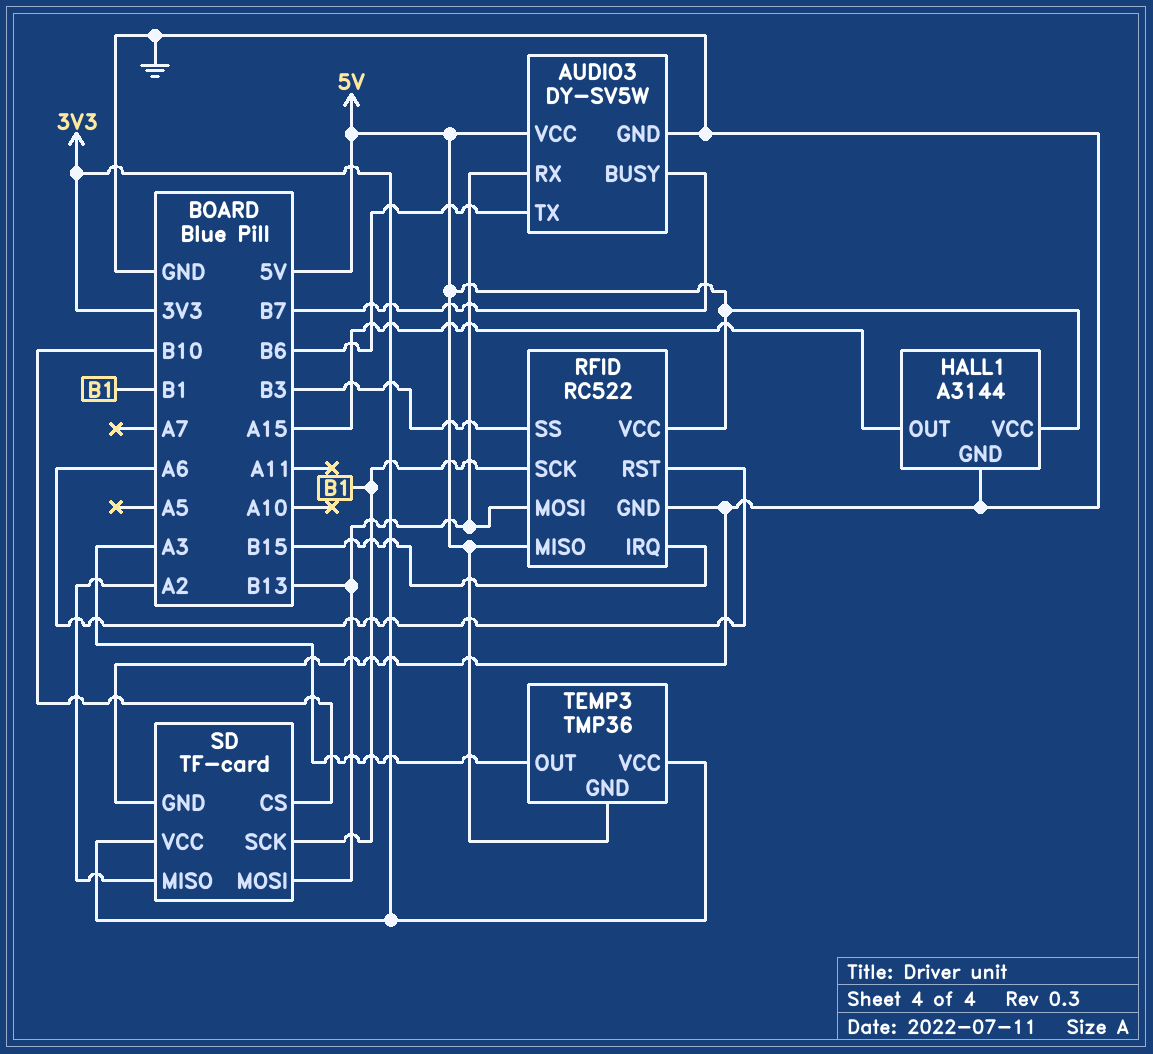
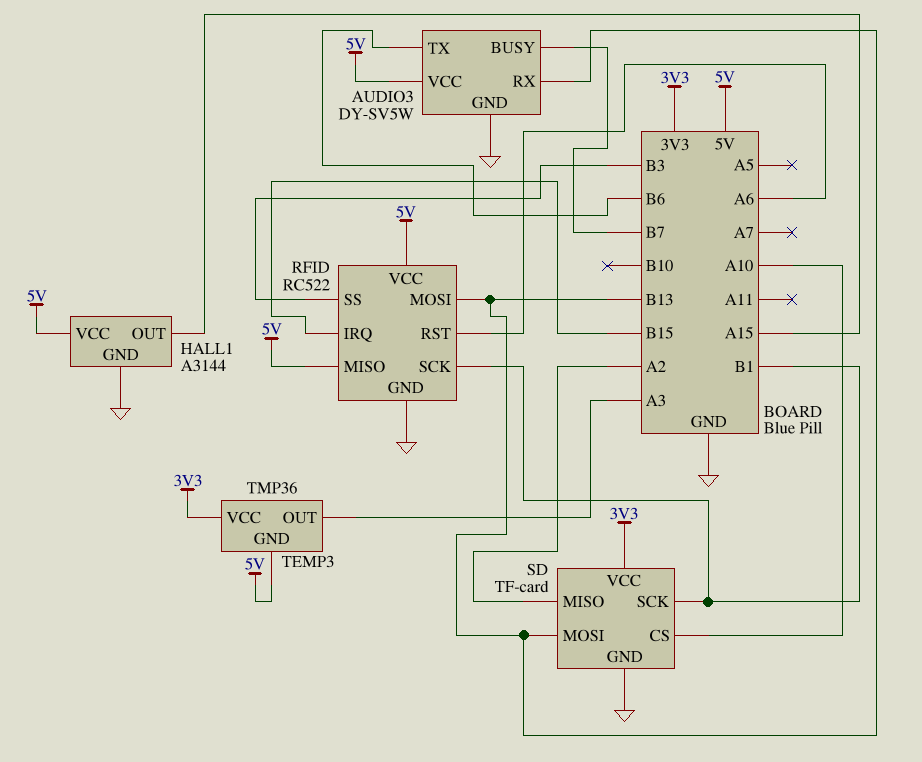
SD pin CS: B10 -> A10

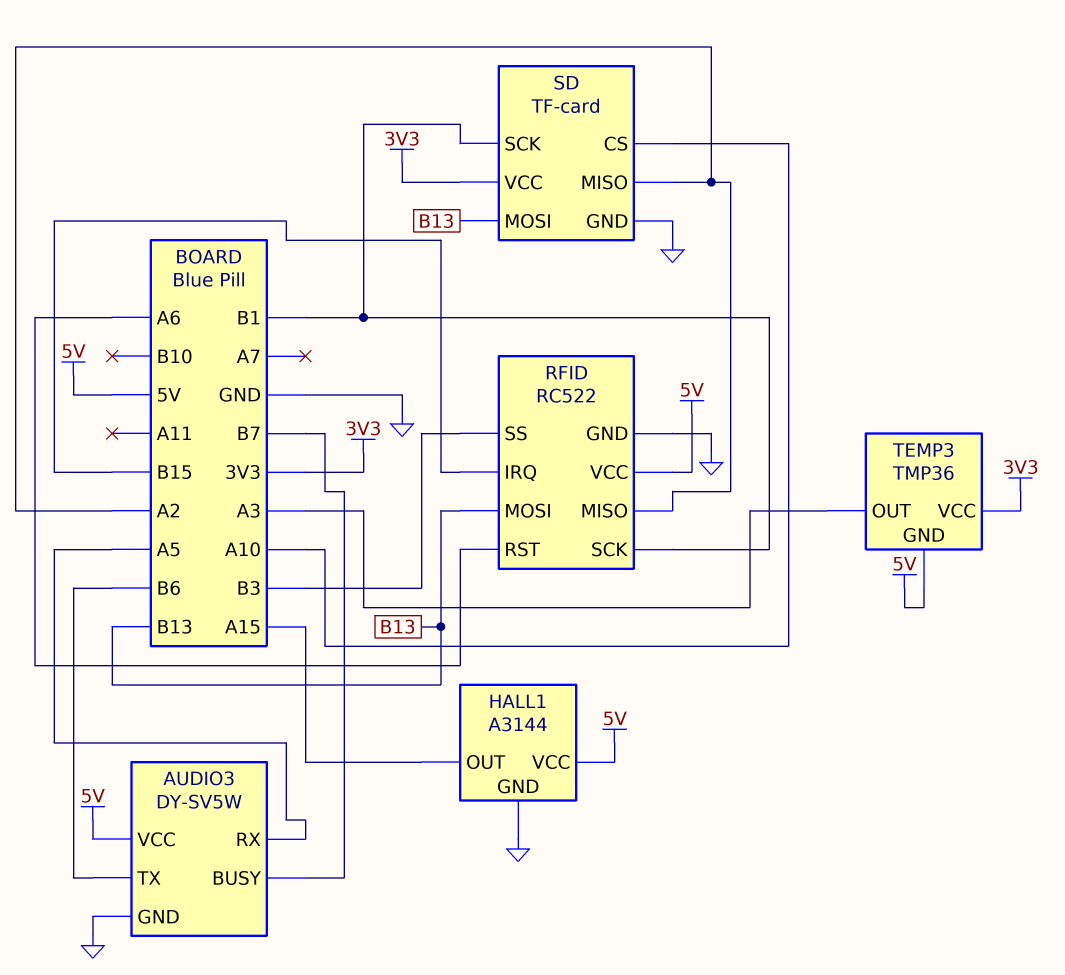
AUDIO3 pin RX: B13 -> A5
RFID pin MISO: 5V -> A2

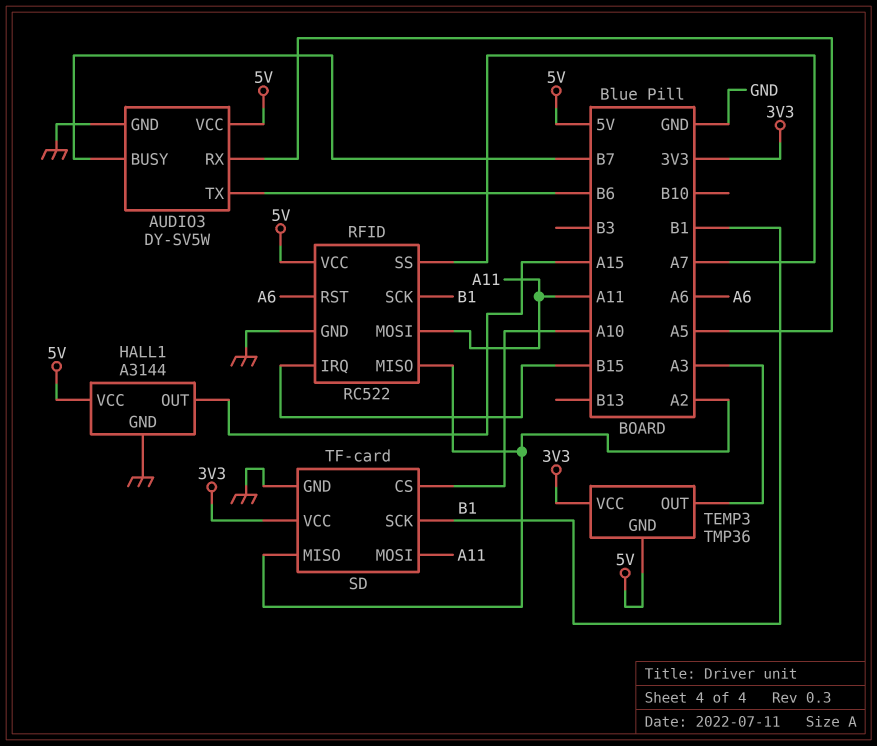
RFID pin MOSI: B13 -> A11
RFID pin SS: B3 -> A7
SD pin MOSI: B13 -> A11

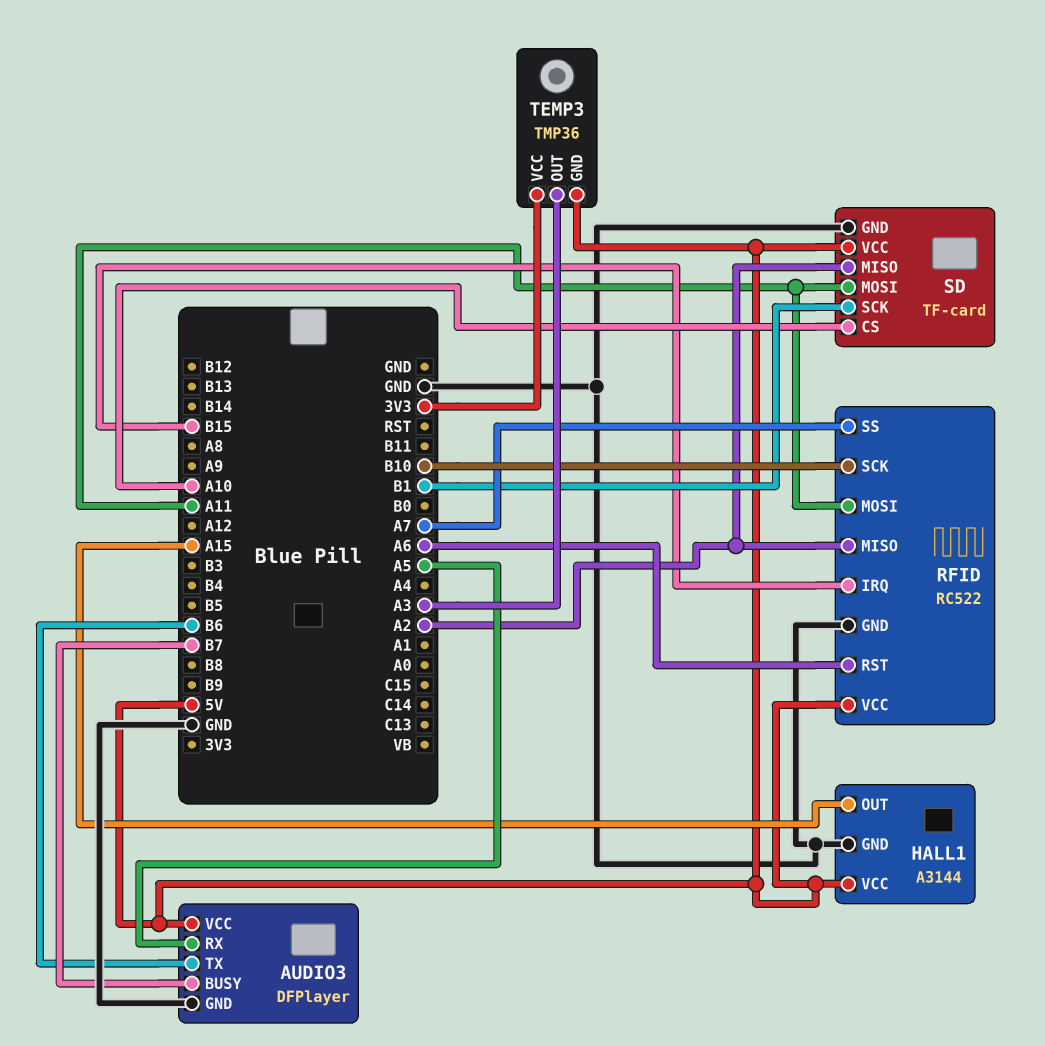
AUDIO3: DY-SV5W -> DFPlayer
RFID pin SCK: B1 -> B10
SD pin VCC: 3V3 -> 5V

